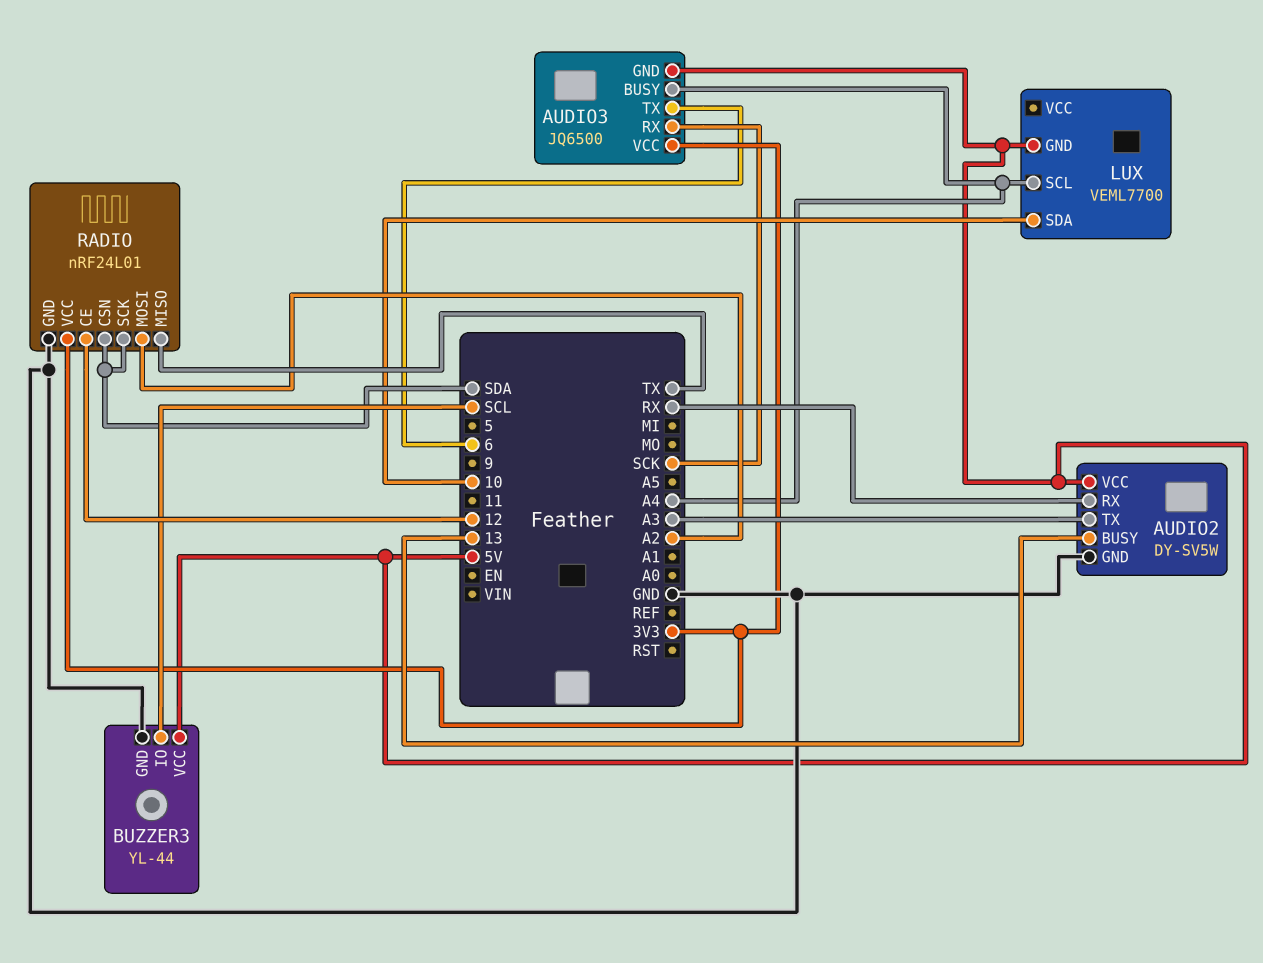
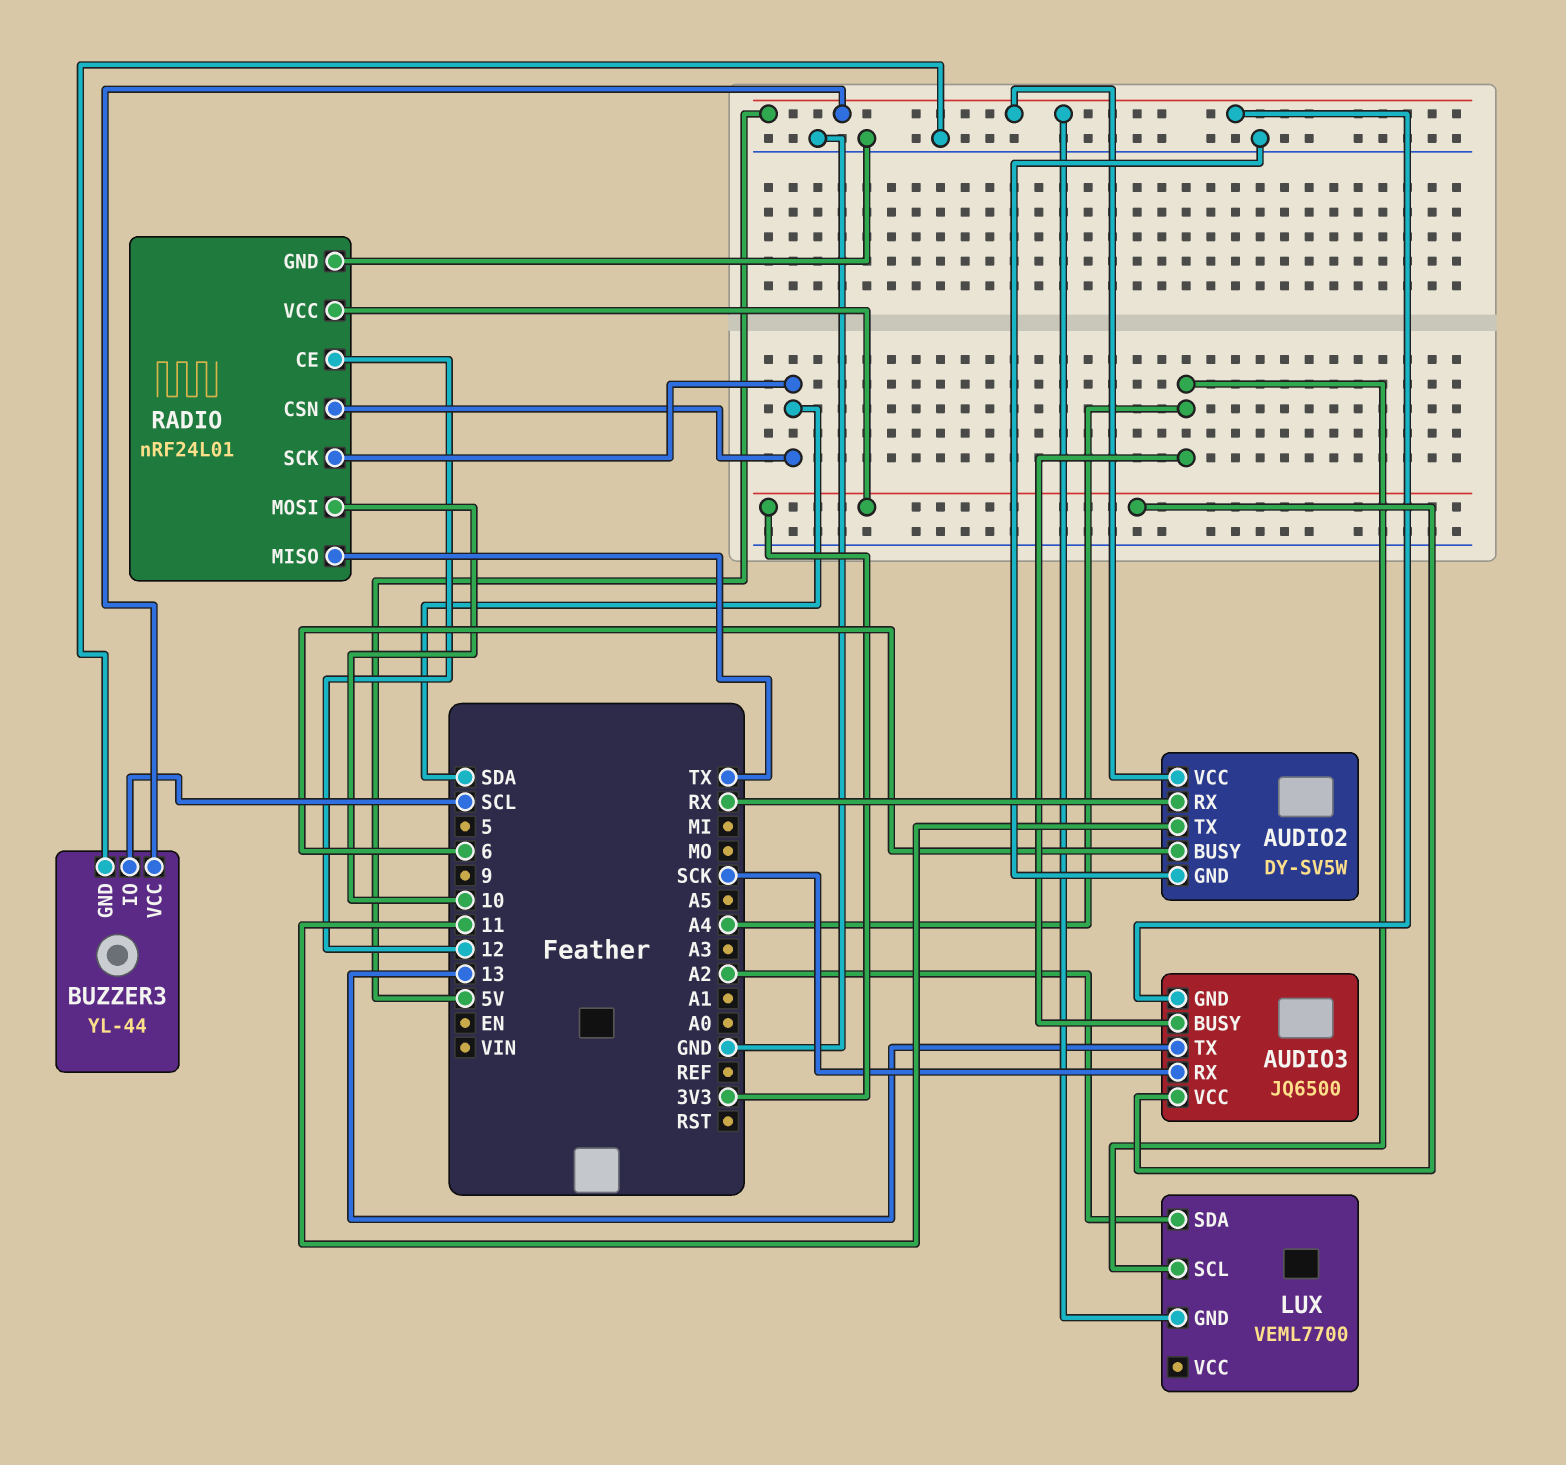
AUDIO2 pin BUSY: 13 -> 6
AUDIO2 pin TX: A3 -> 11
AUDIO3 pin TX: 6 -> 13
LUX pin SDA: 10 -> A2
RADIO pin MOSI: A2 -> 10

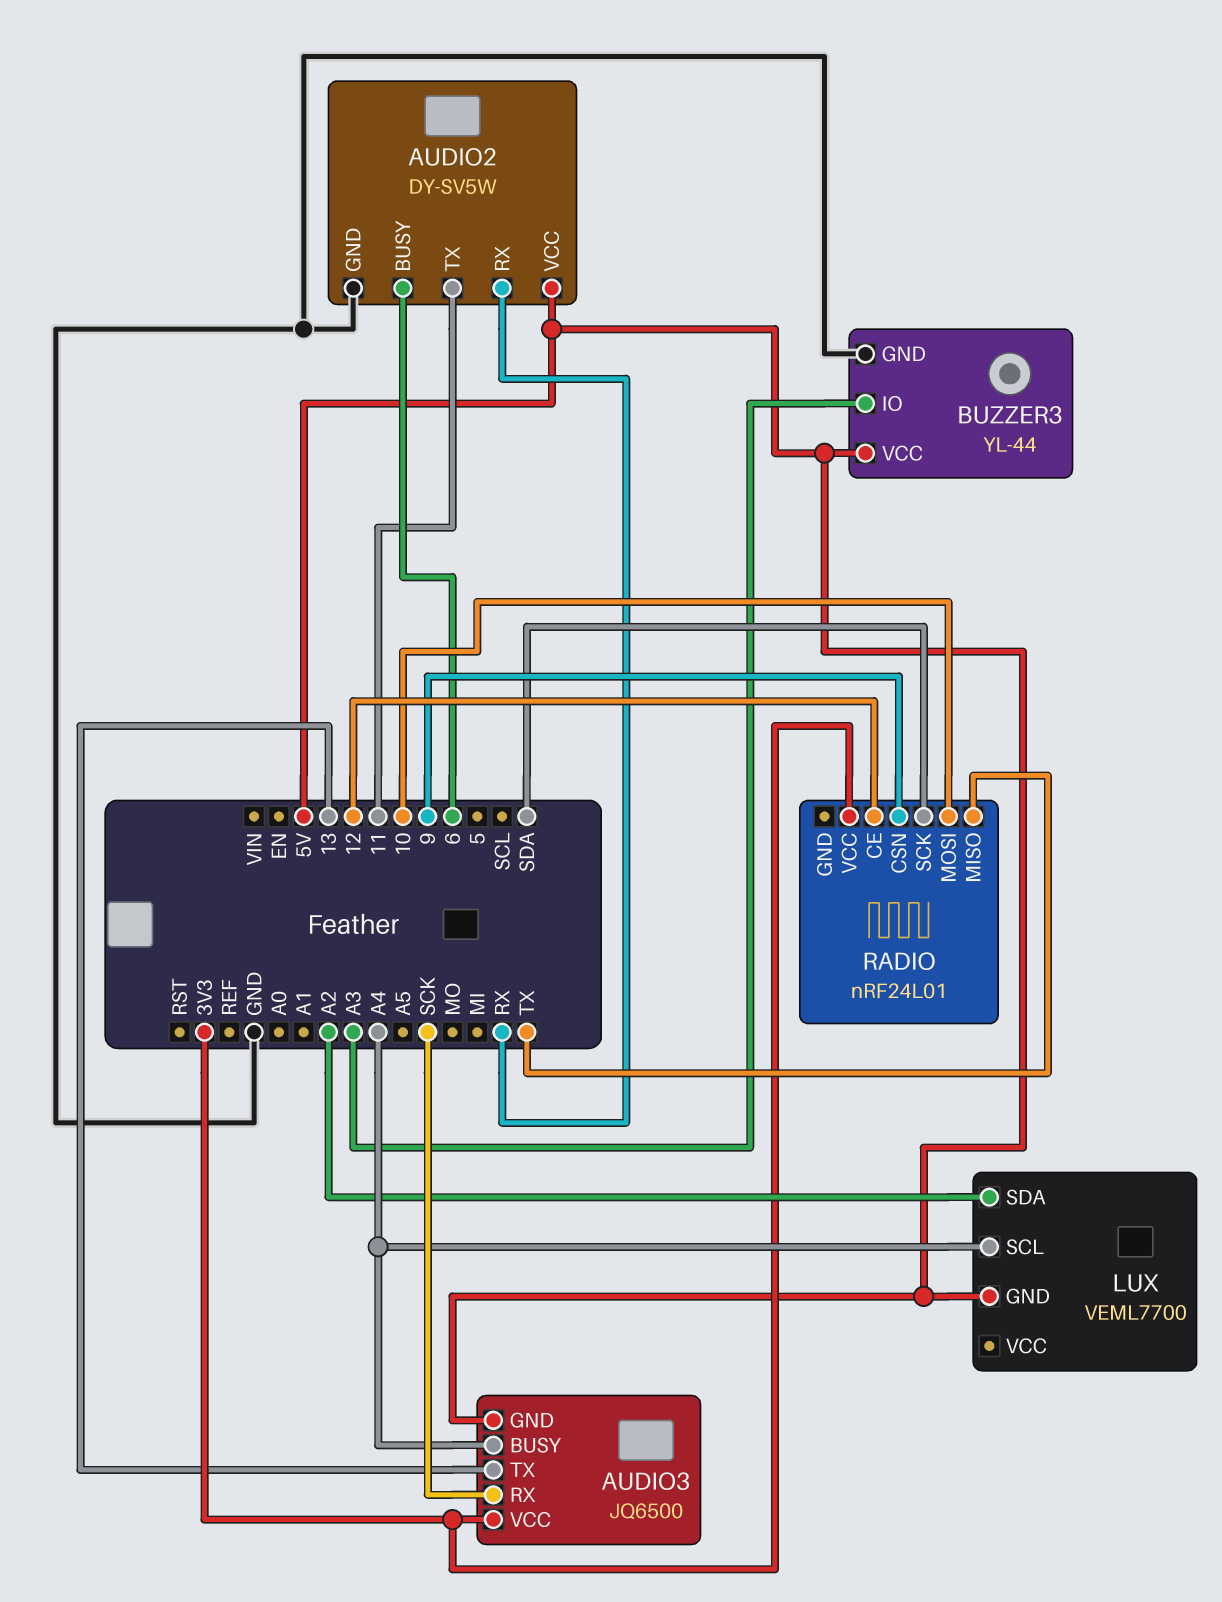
BUZZER3 pin IO: SCL -> A3
RADIO pin CSN: SDA -> 9
RADIO pin GND: GND -> none

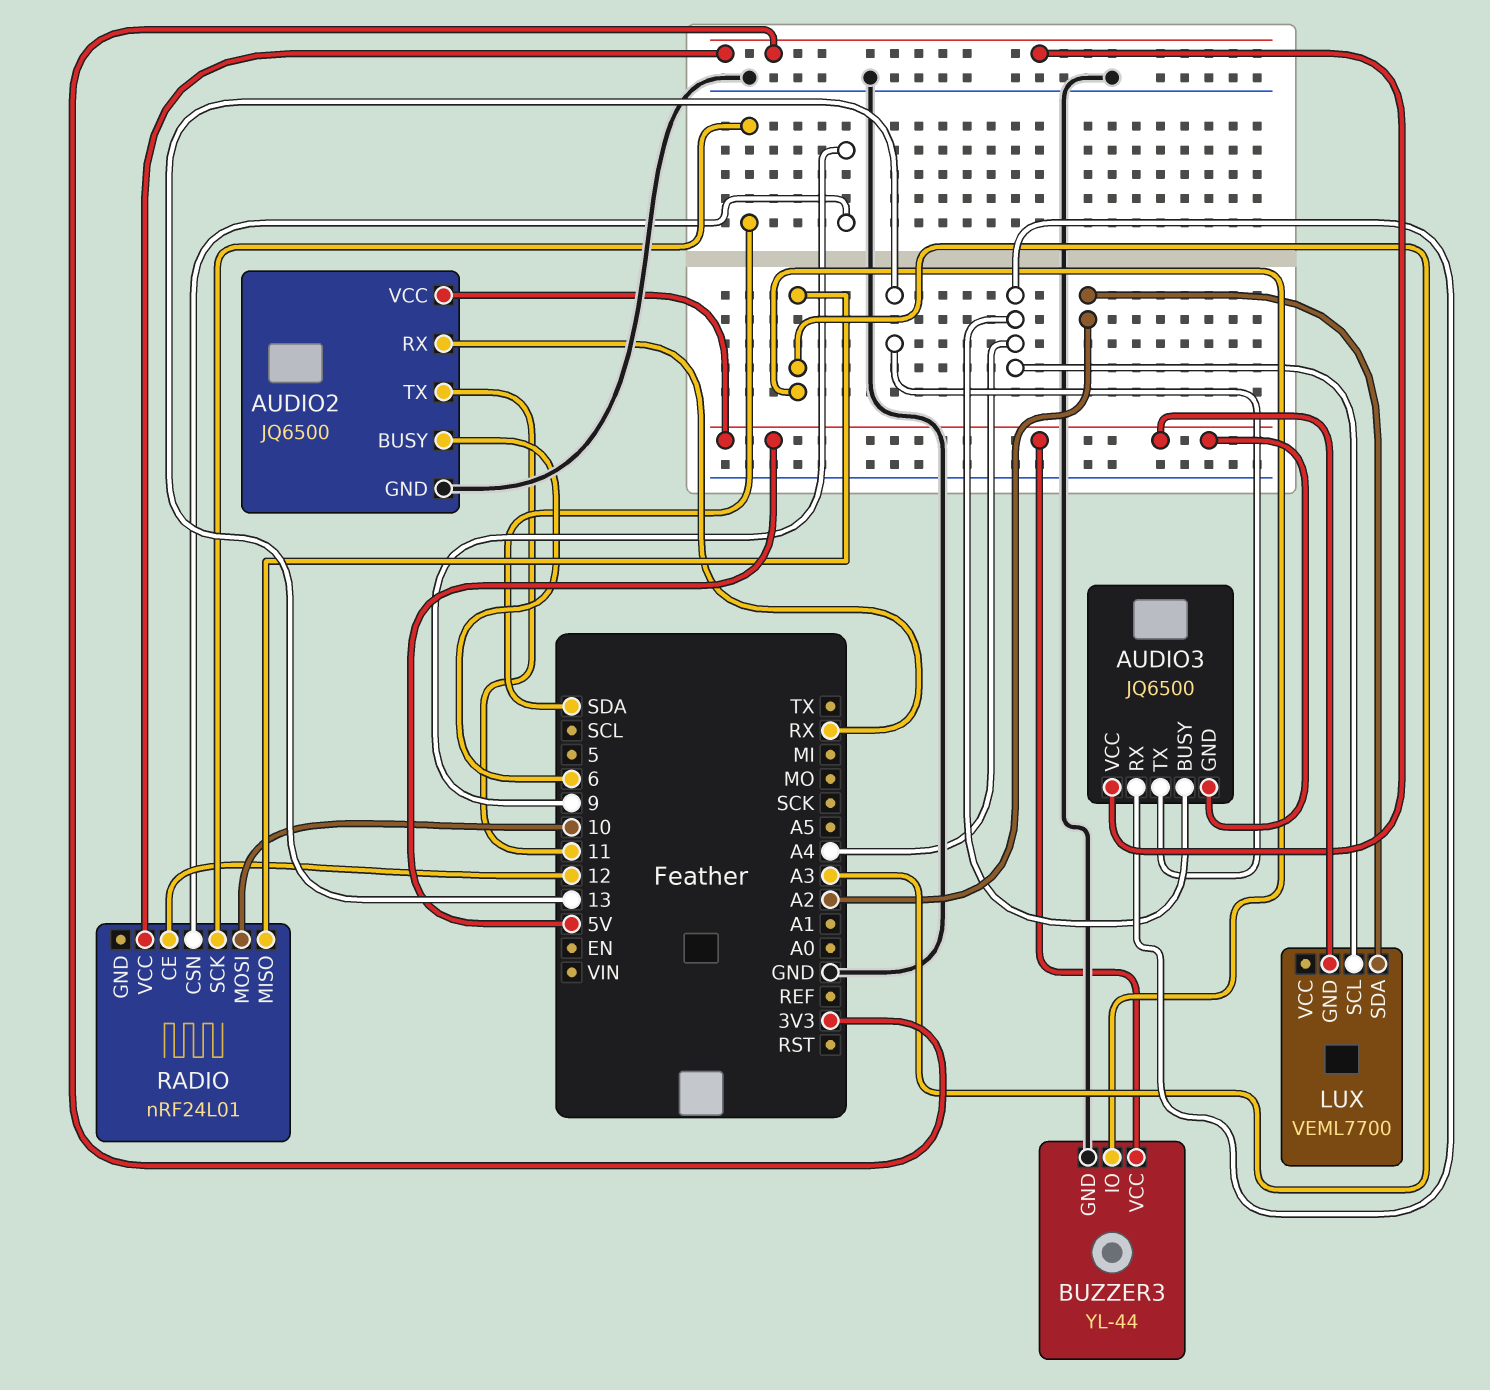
AUDIO2: DY-SV5W -> JQ6500
AUDIO3 pin RX: SCK -> A4
RADIO pin MISO: TX -> A3

